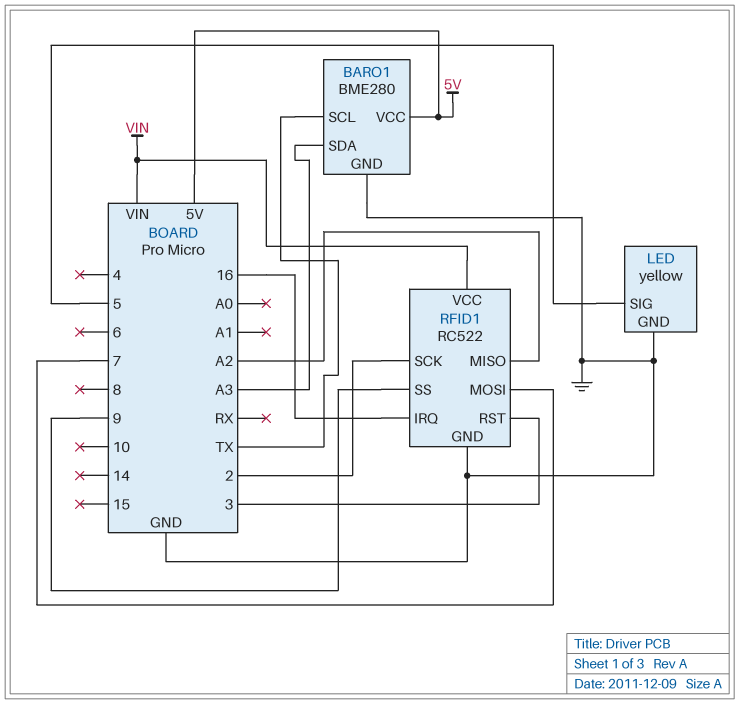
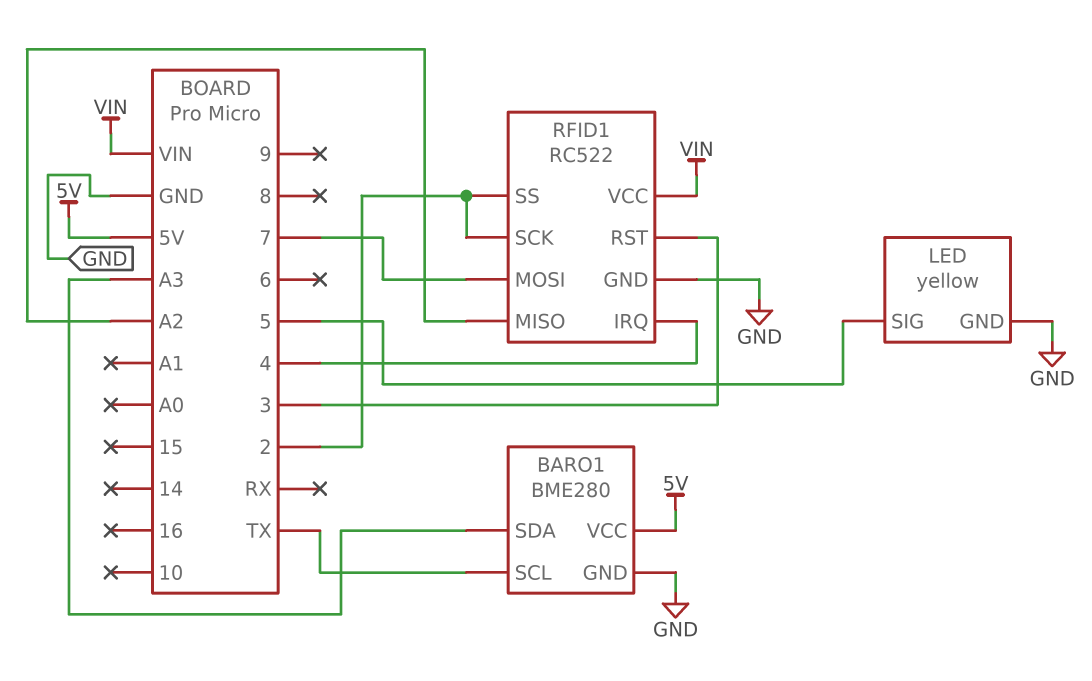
RFID1 pin IRQ: 16 -> 4
RFID1 pin SS: 9 -> 2

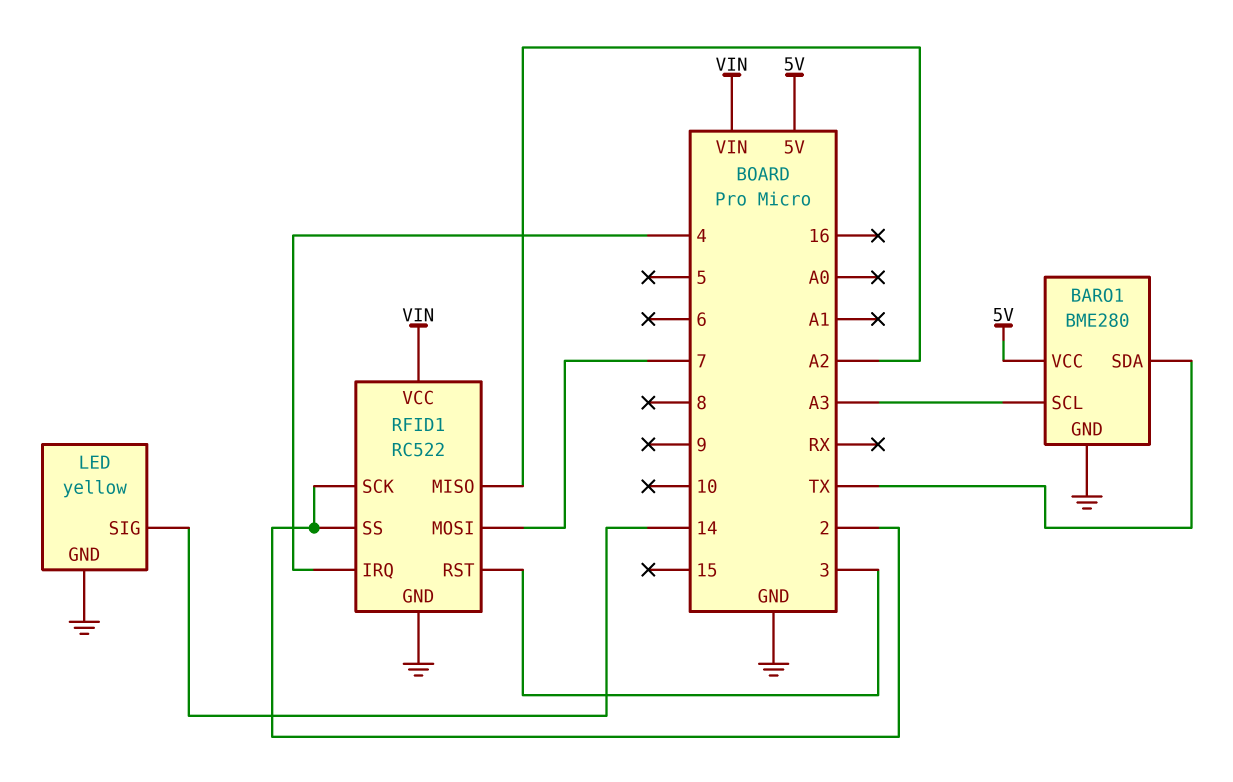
BARO1 pin SCL: TX -> A3
BARO1 pin SDA: A3 -> TX
LED pin SIG: 5 -> 14

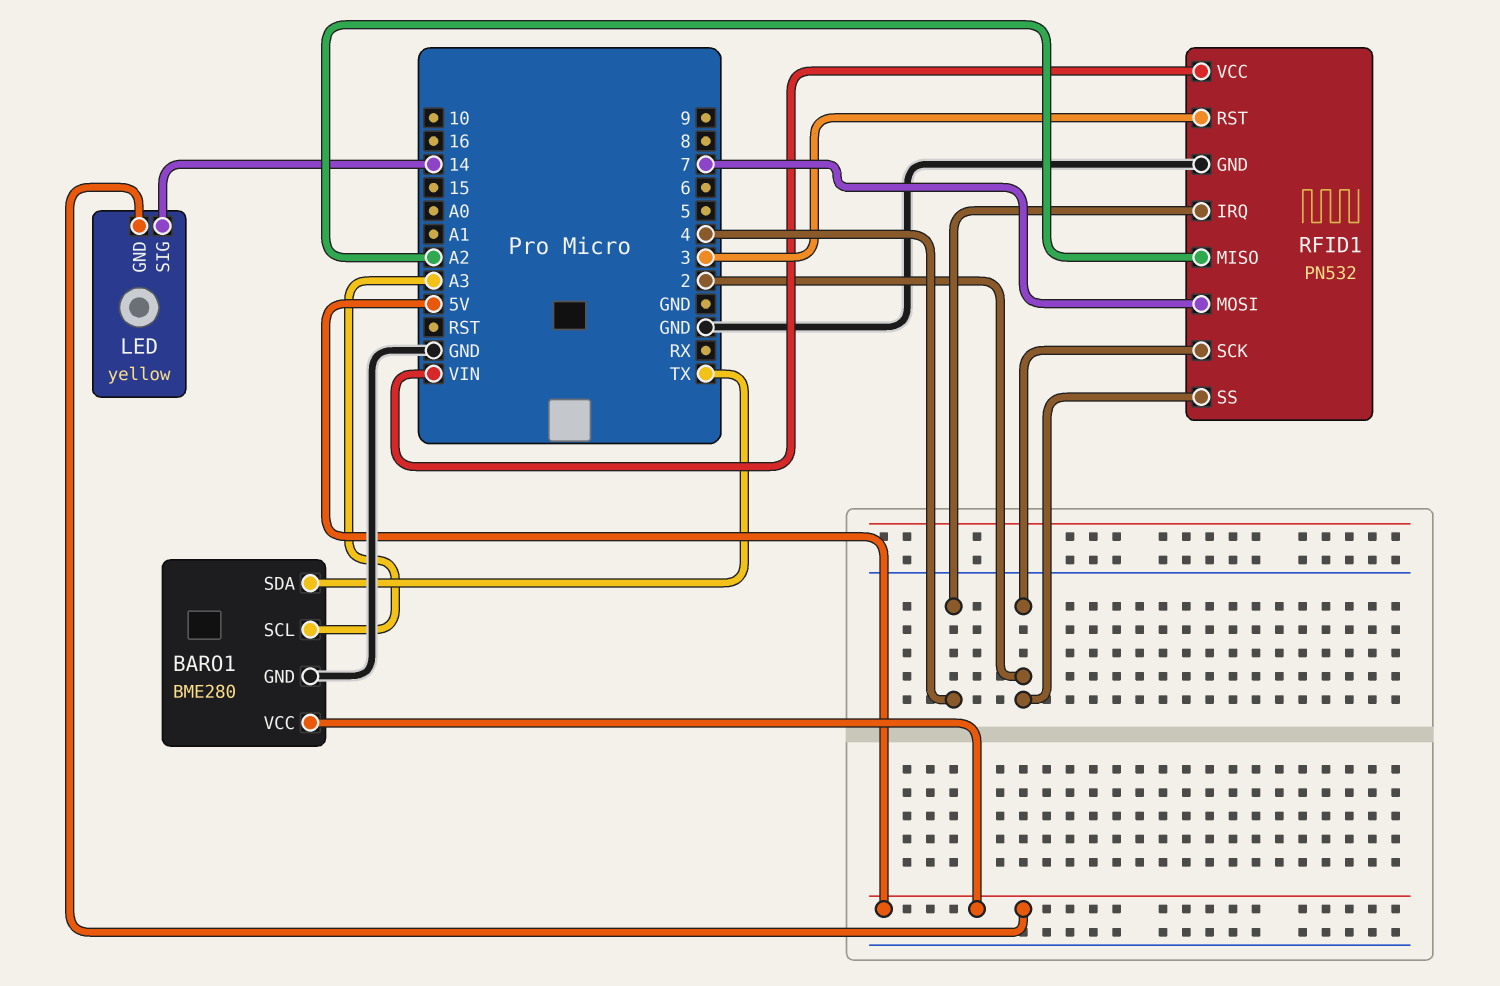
LED pin GND: GND -> 5V
RFID1: RC522 -> PN532

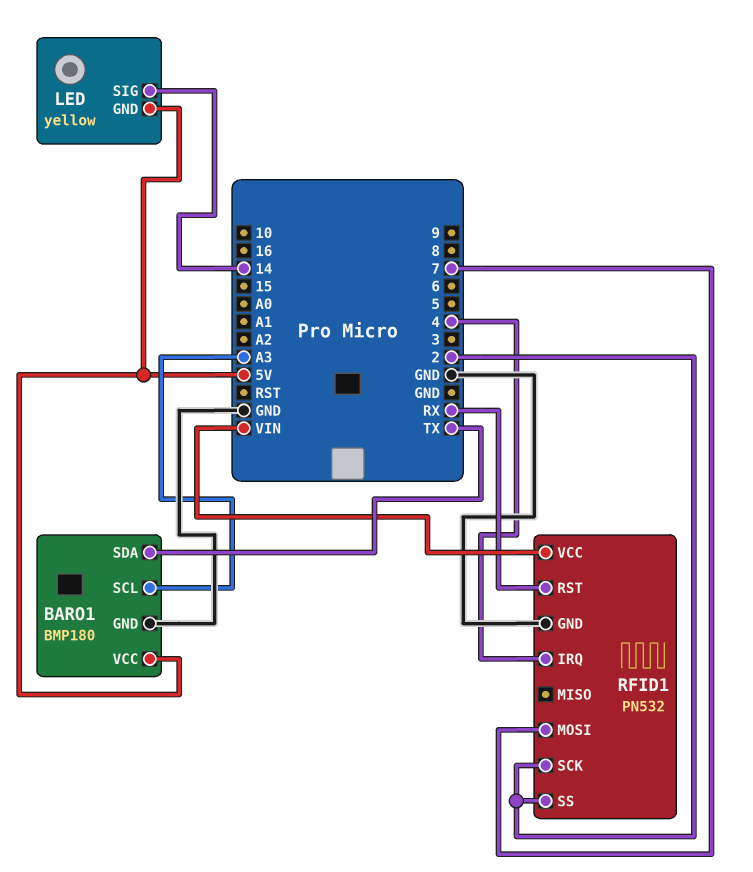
BARO1: BME280 -> BMP180
RFID1 pin MISO: A2 -> none
RFID1 pin RST: 3 -> RX

